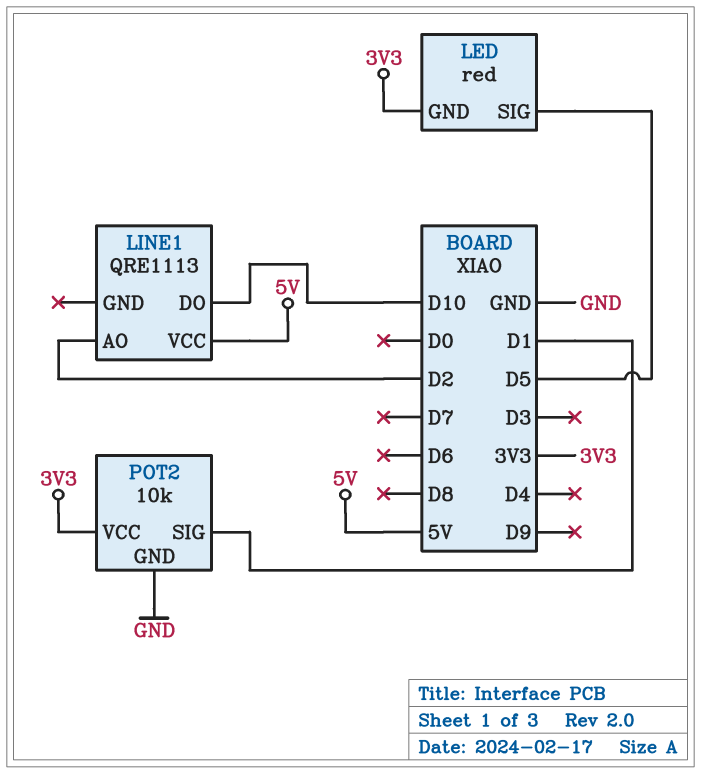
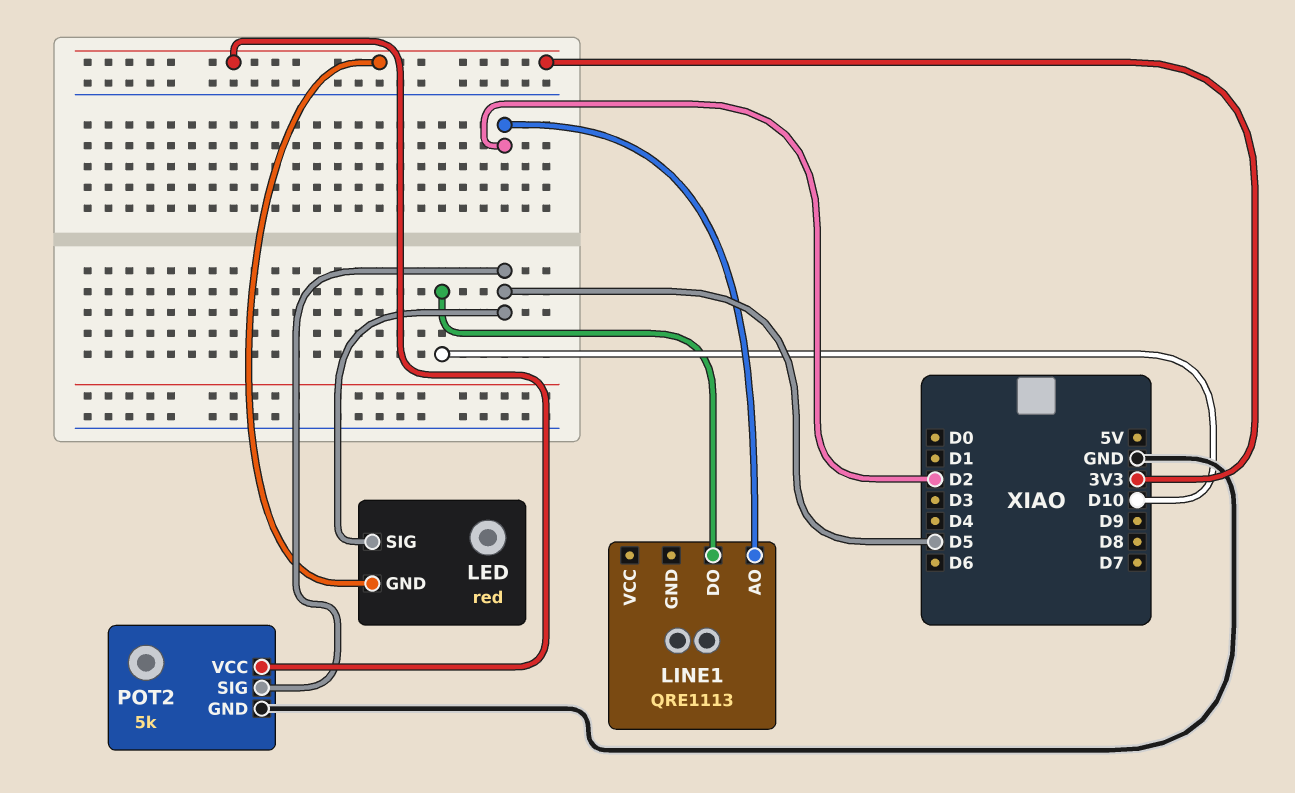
LINE1 pin VCC: 5V -> none
POT2: 10k -> 5k
POT2 pin SIG: D1 -> D5

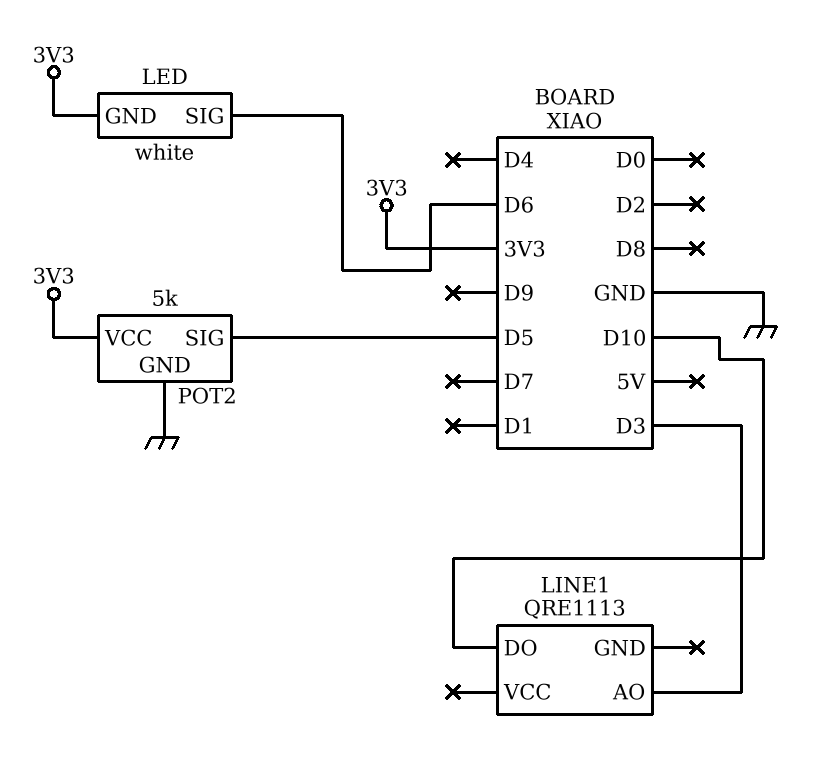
LED: red -> white
LED pin SIG: D5 -> D6
LINE1 pin AO: D2 -> D3

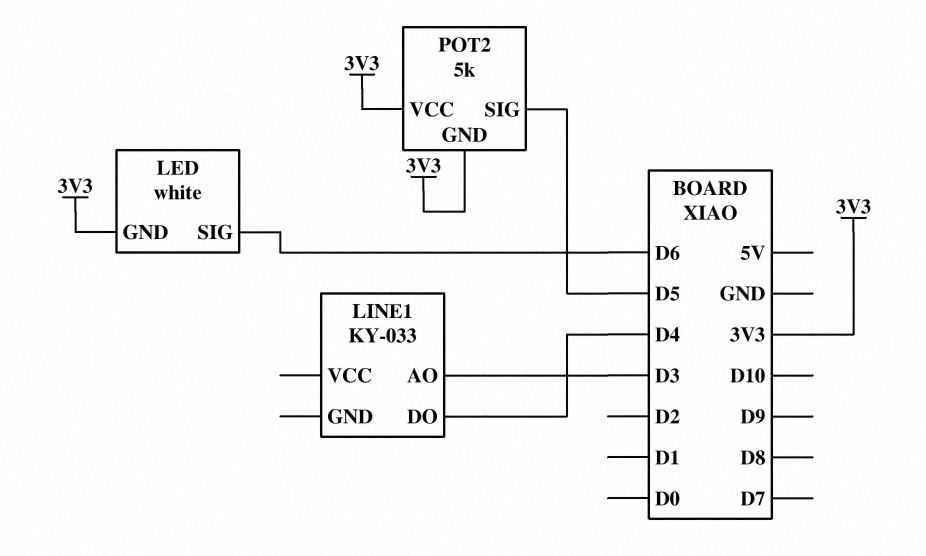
LINE1: QRE1113 -> KY-033
LINE1 pin DO: D10 -> D4
POT2 pin GND: GND -> 3V3

